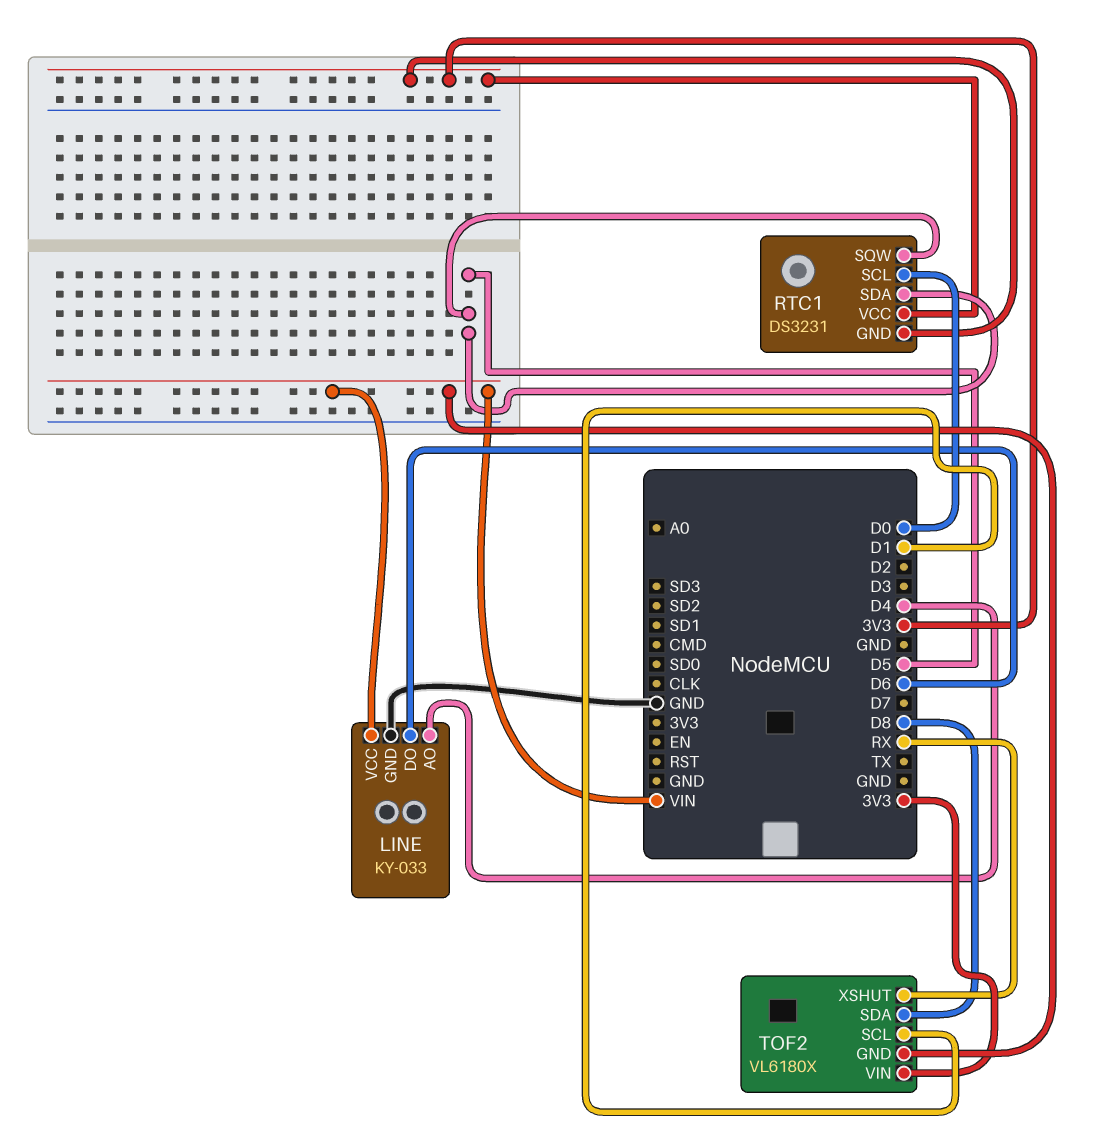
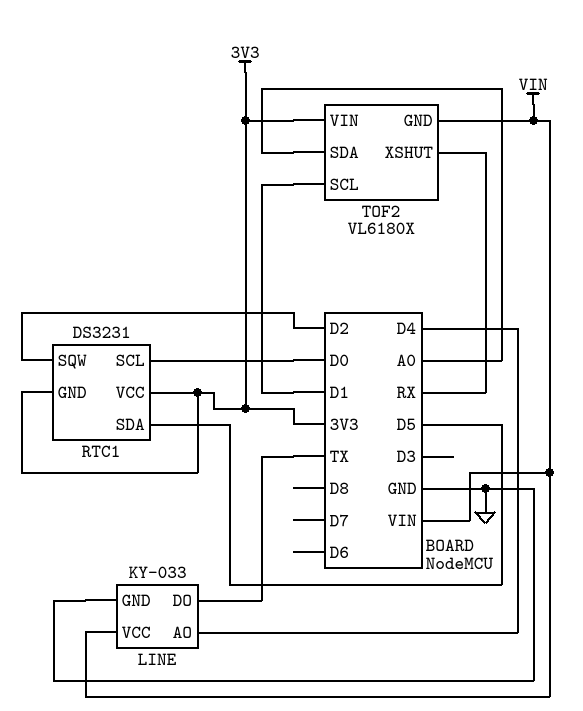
LINE pin DO: D6 -> TX
RTC1 pin SQW: D5 -> D2
TOF2 pin SDA: D8 -> A0

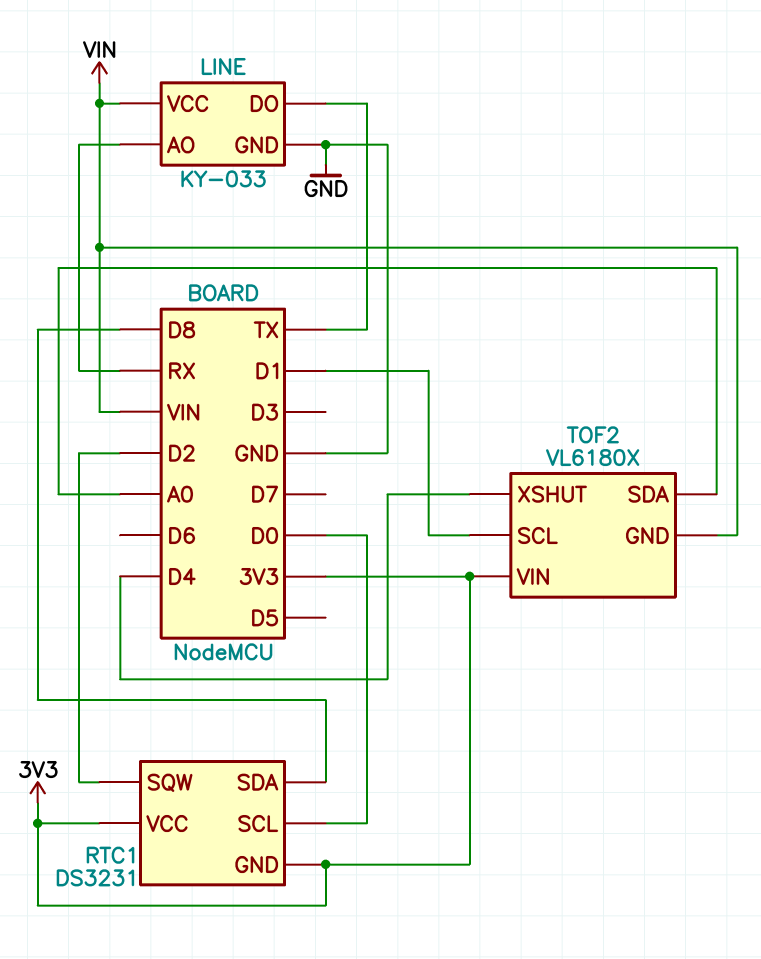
LINE pin AO: D4 -> RX
RTC1 pin SDA: D5 -> D8
TOF2 pin XSHUT: RX -> D4

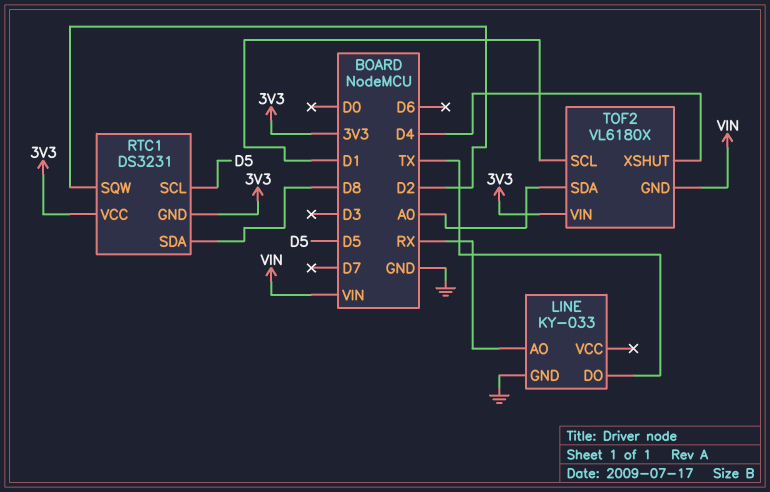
LINE pin VCC: VIN -> none
RTC1 pin SCL: D0 -> D5

